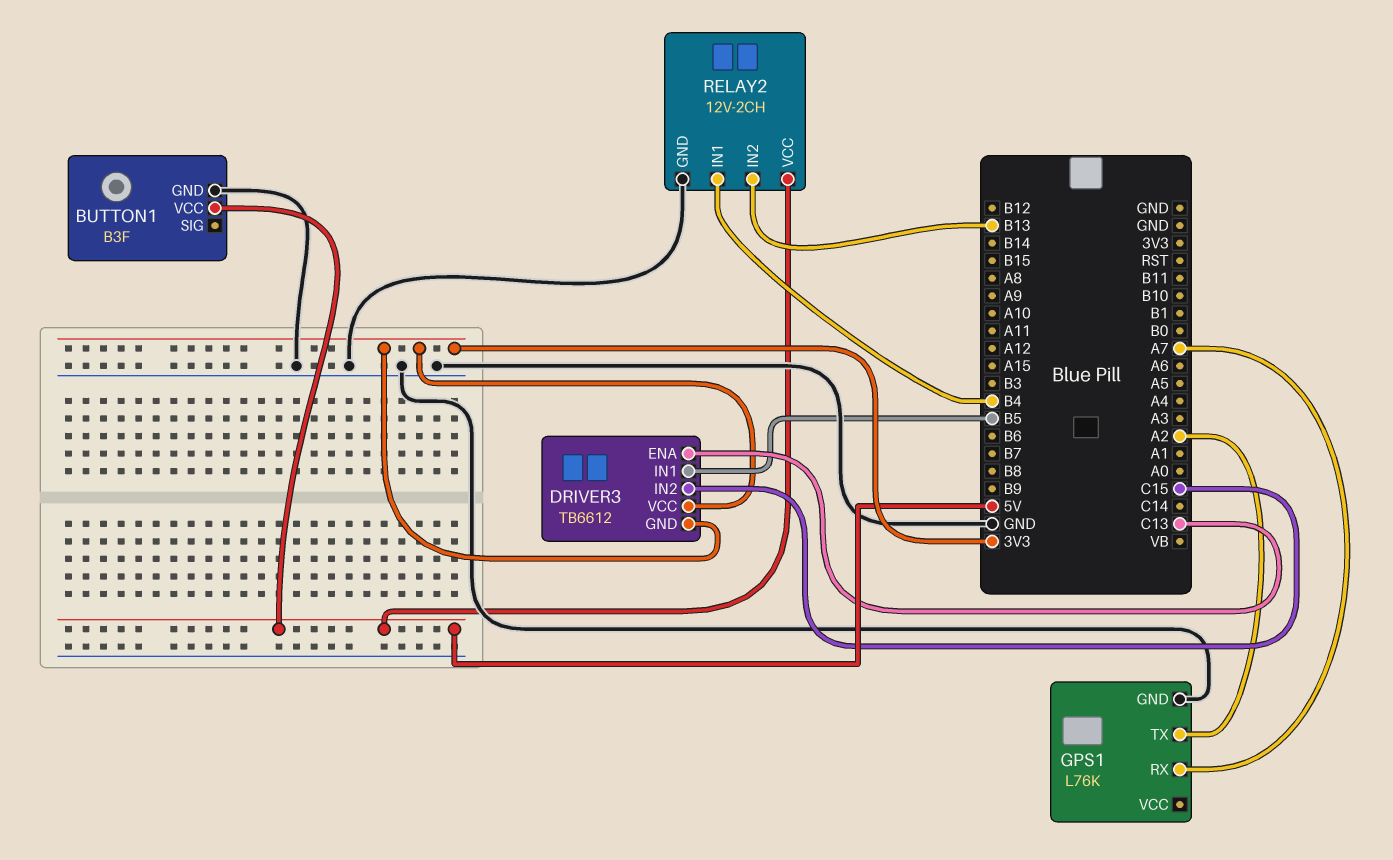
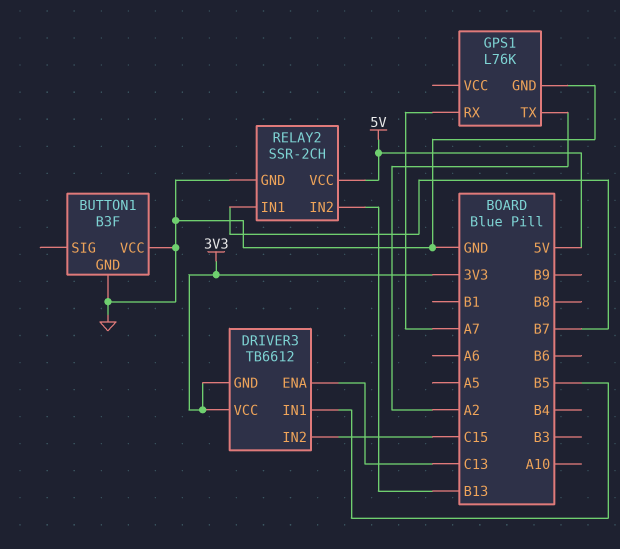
BUTTON1 pin VCC: 5V -> GND
RELAY2: 12V-2CH -> SSR-2CH
RELAY2 pin IN1: B4 -> B7

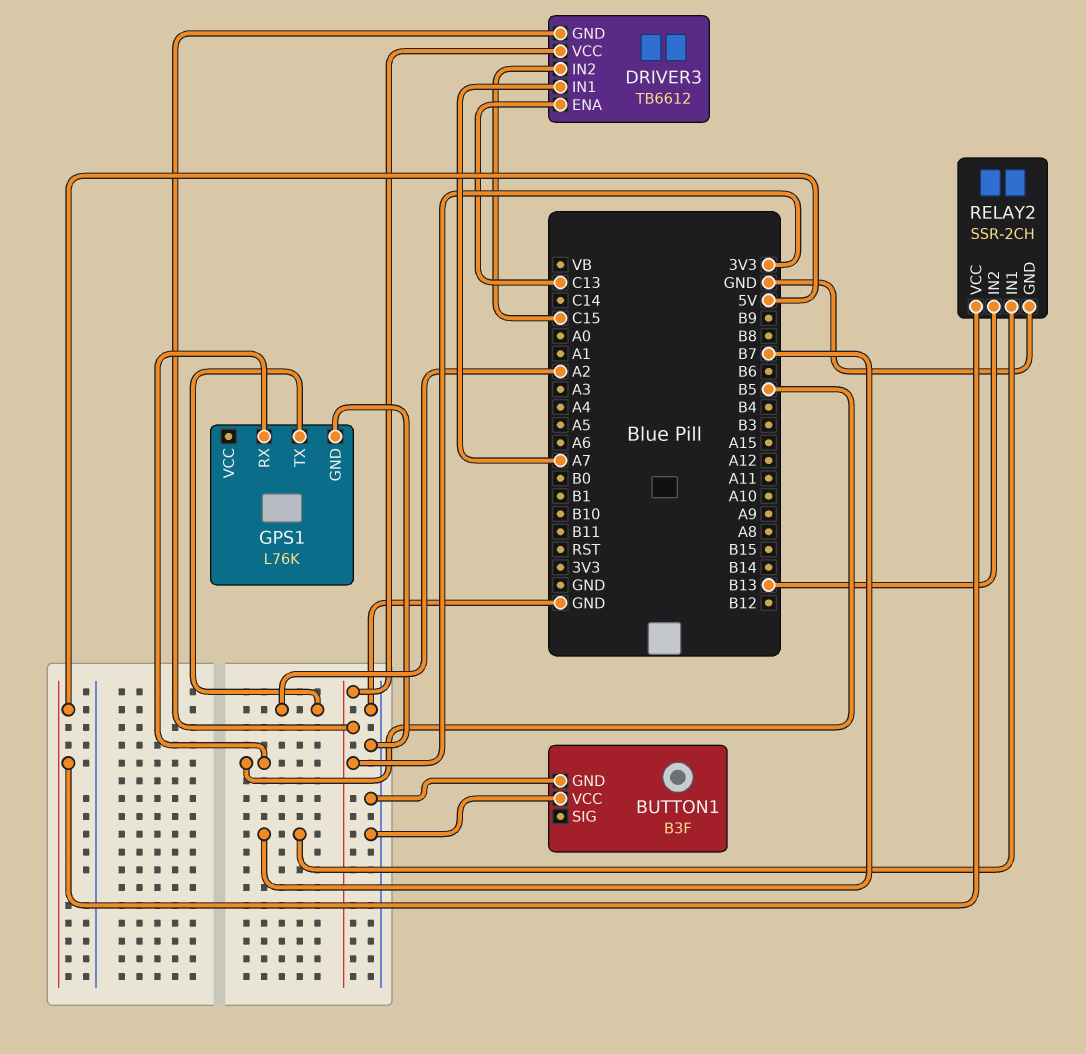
DRIVER3 pin IN1: B5 -> A7
GPS1 pin RX: A7 -> B5

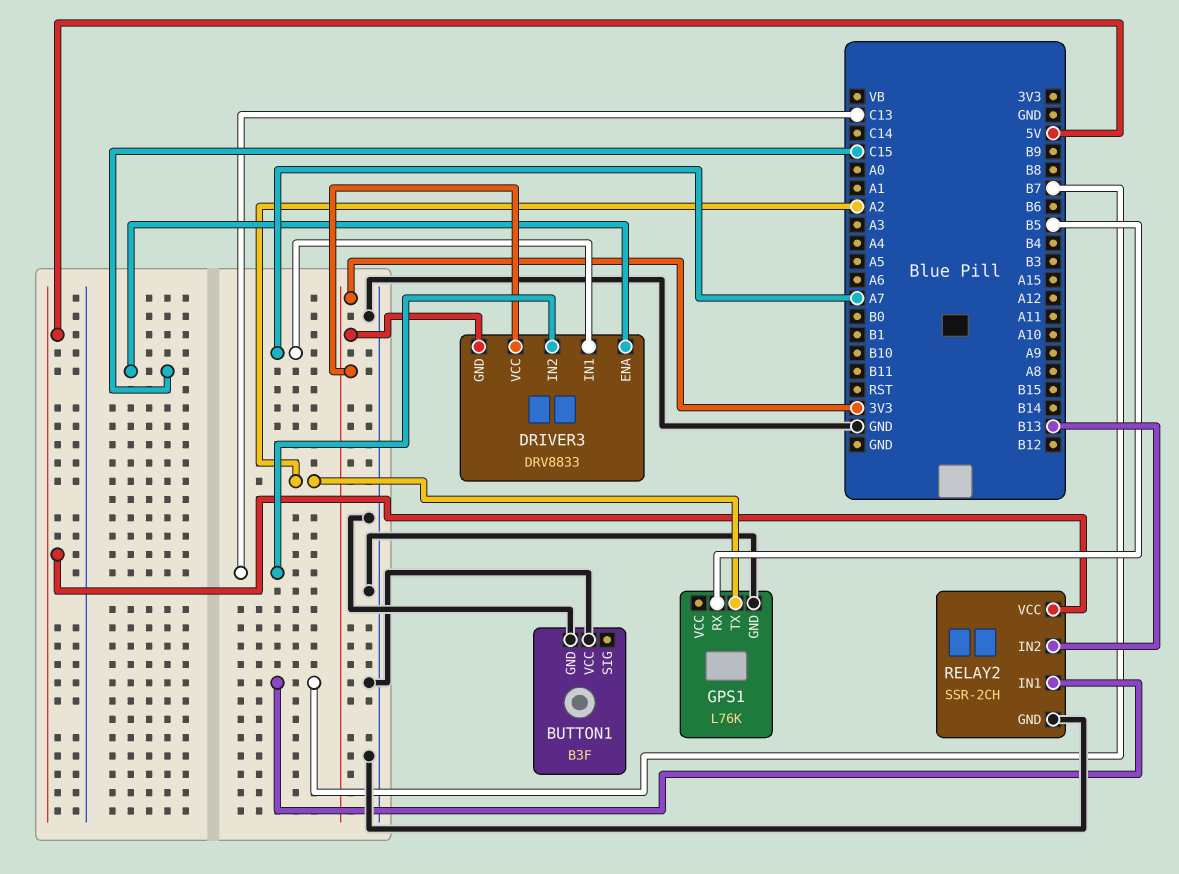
DRIVER3: TB6612 -> DRV8833
DRIVER3 pin ENA: C13 -> C15
DRIVER3 pin IN2: C15 -> C13

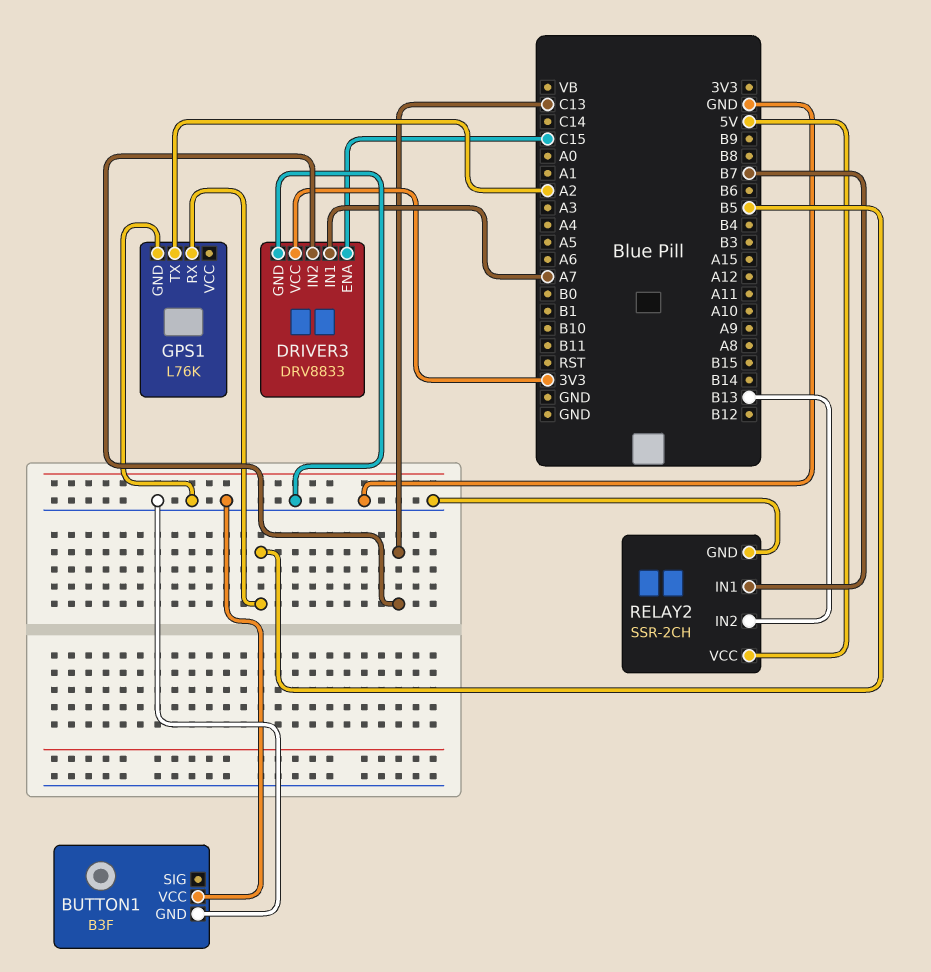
DRIVER3 pin GND: 3V3 -> GND

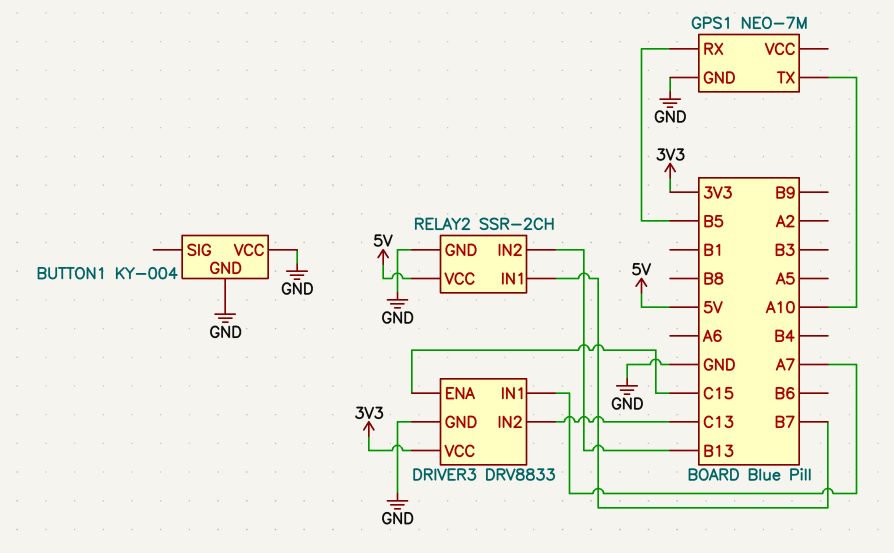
BUTTON1: B3F -> KY-004
GPS1: L76K -> NEO-7M
GPS1 pin TX: A2 -> A10

